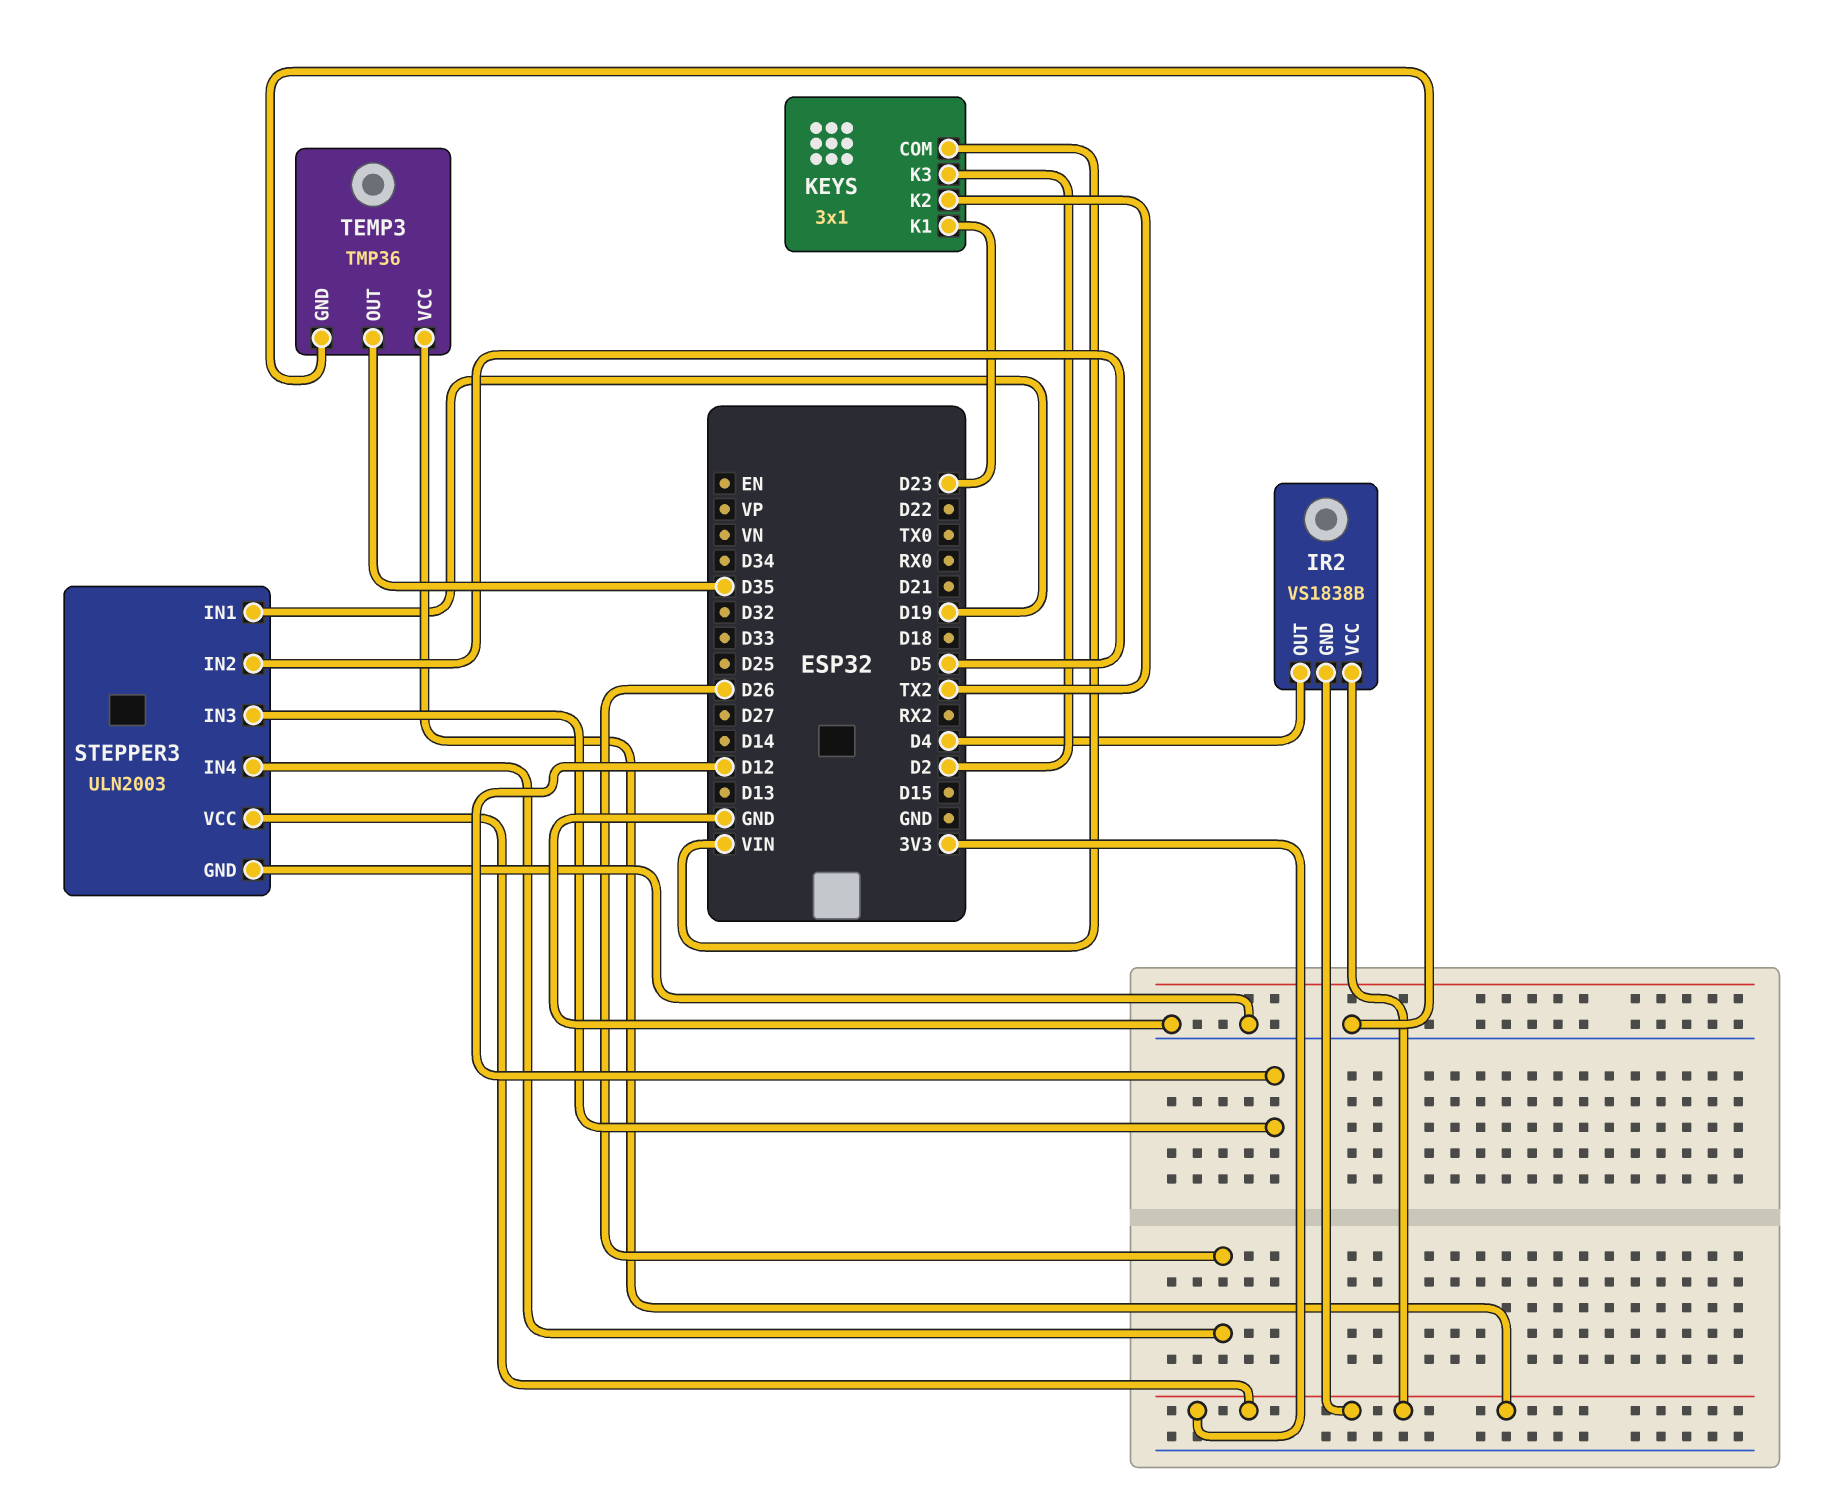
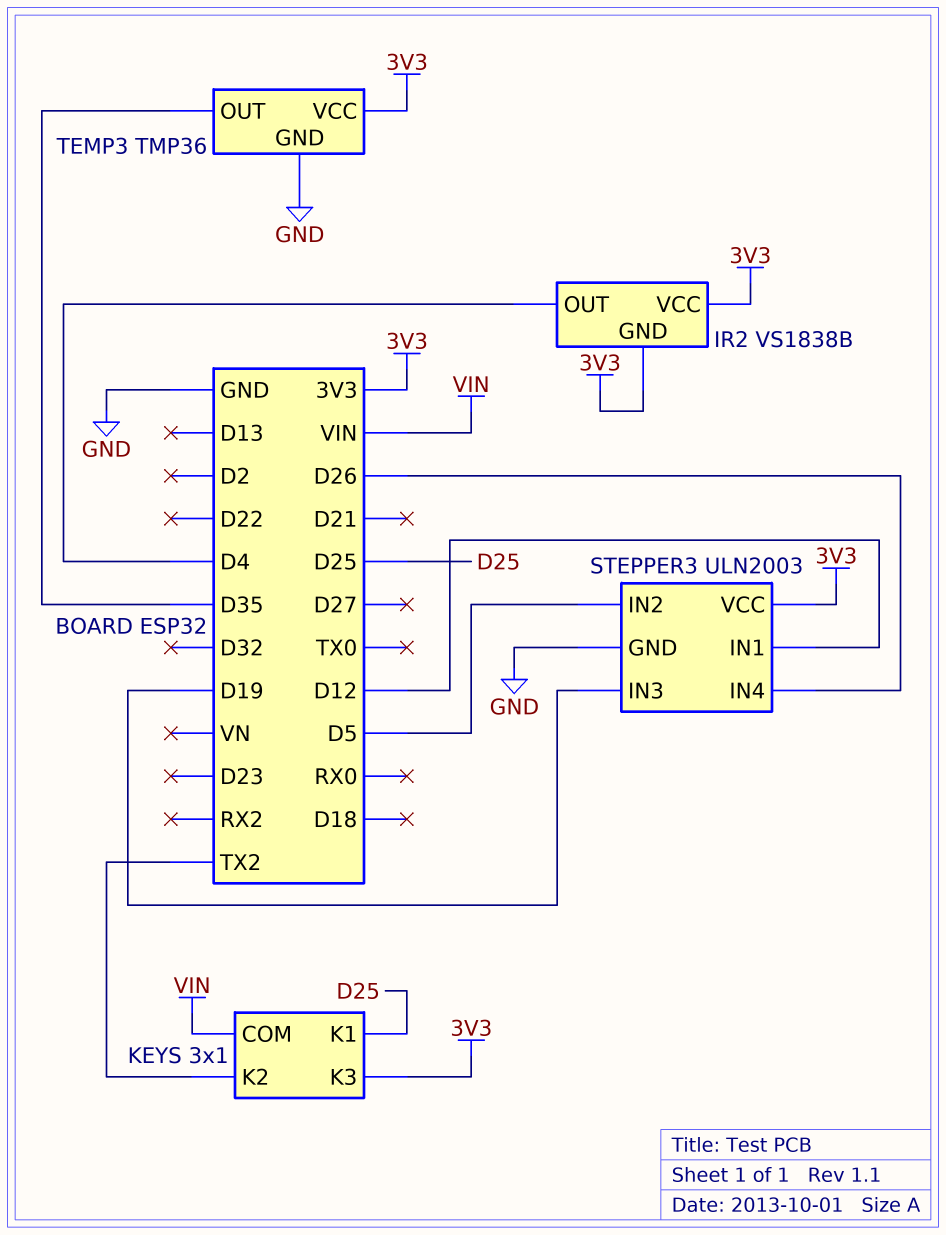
KEYS pin K1: D23 -> D25
KEYS pin K3: D2 -> 3V3
STEPPER3 pin IN1: D19 -> D12
STEPPER3 pin IN3: D12 -> D19

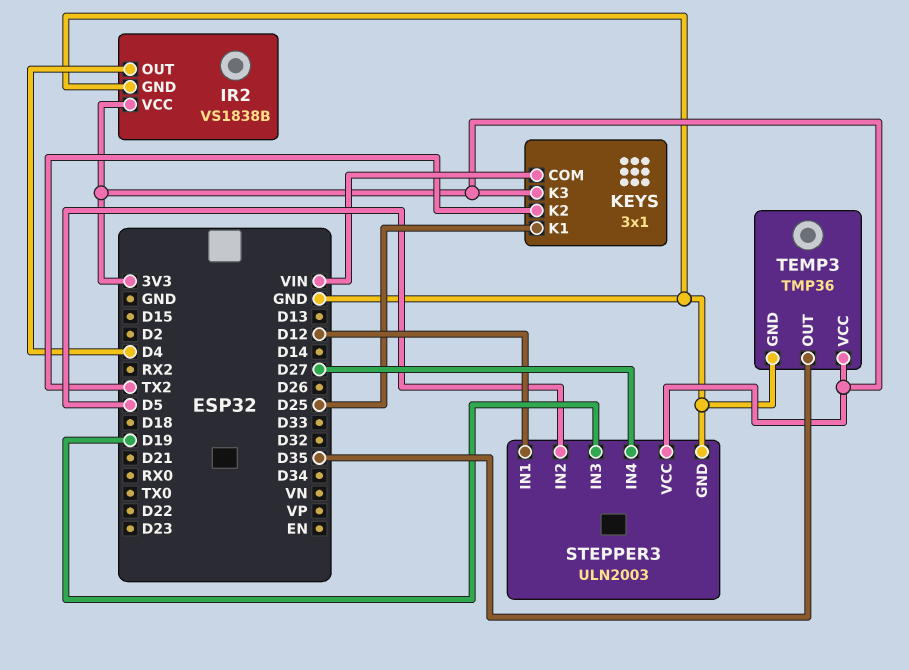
IR2 pin GND: 3V3 -> GND
STEPPER3 pin IN4: D26 -> D27

